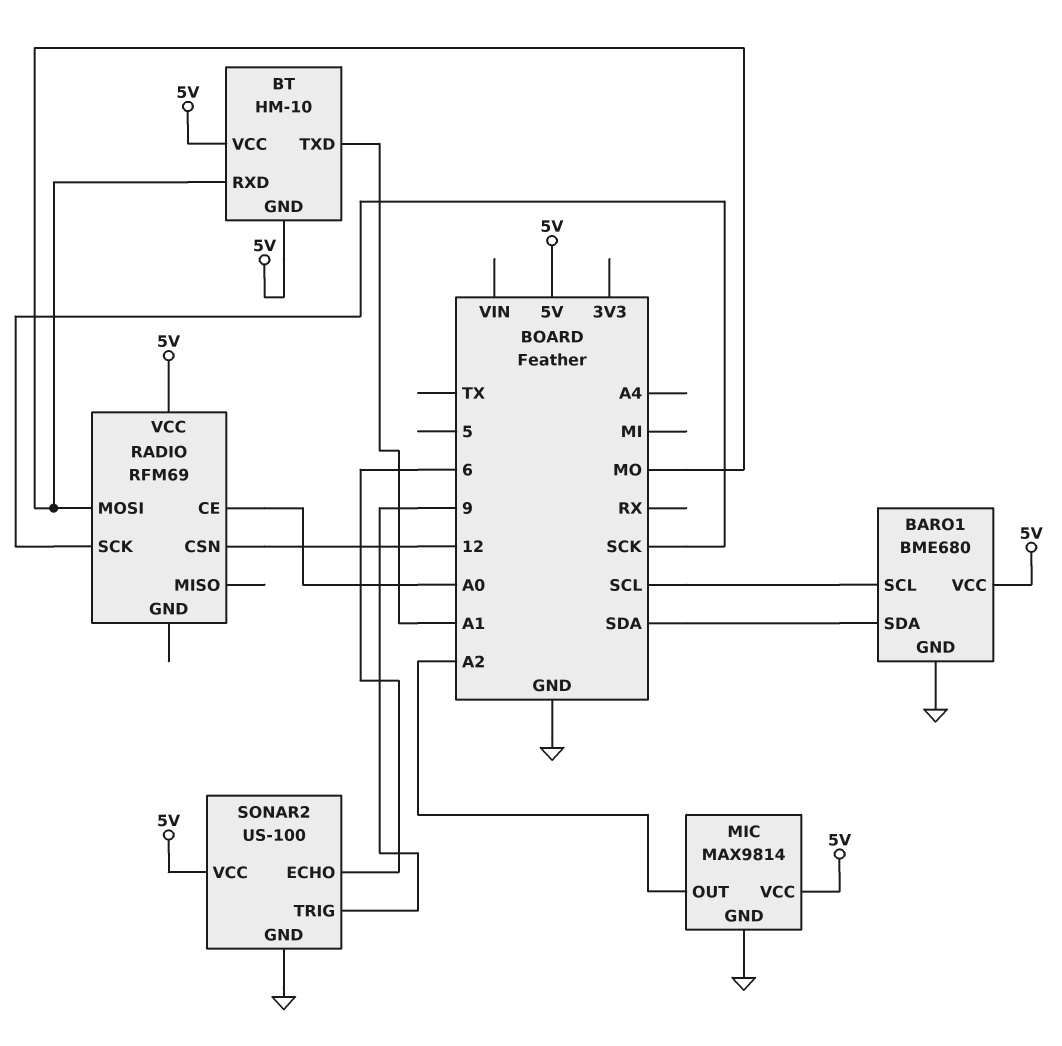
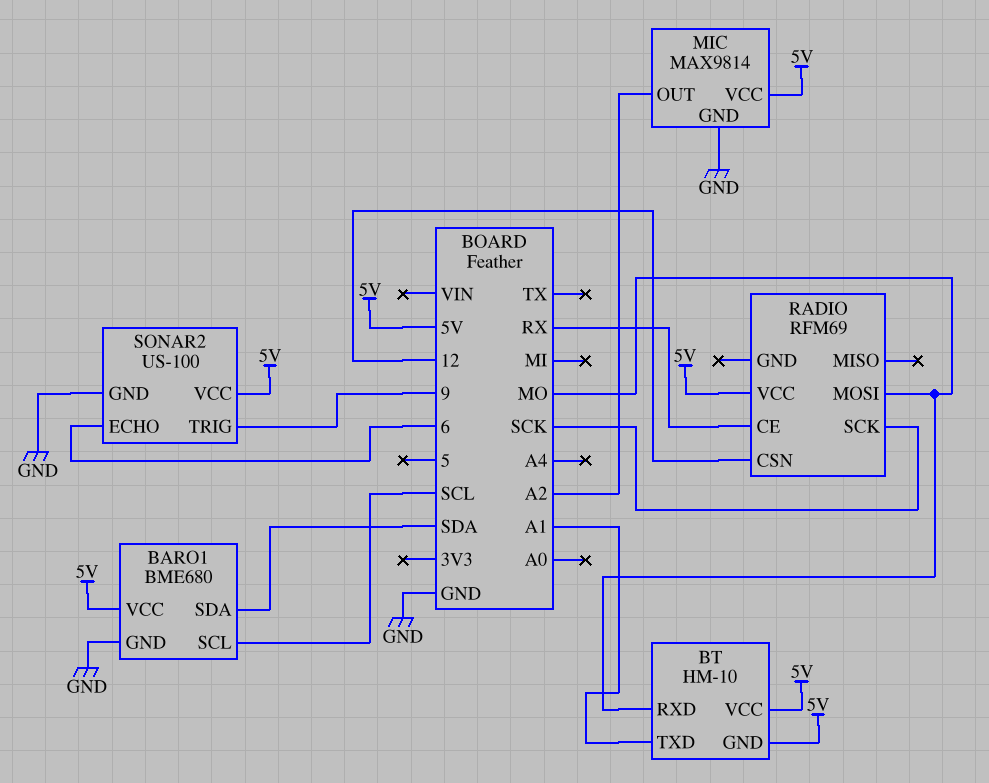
RADIO pin CE: A0 -> RX

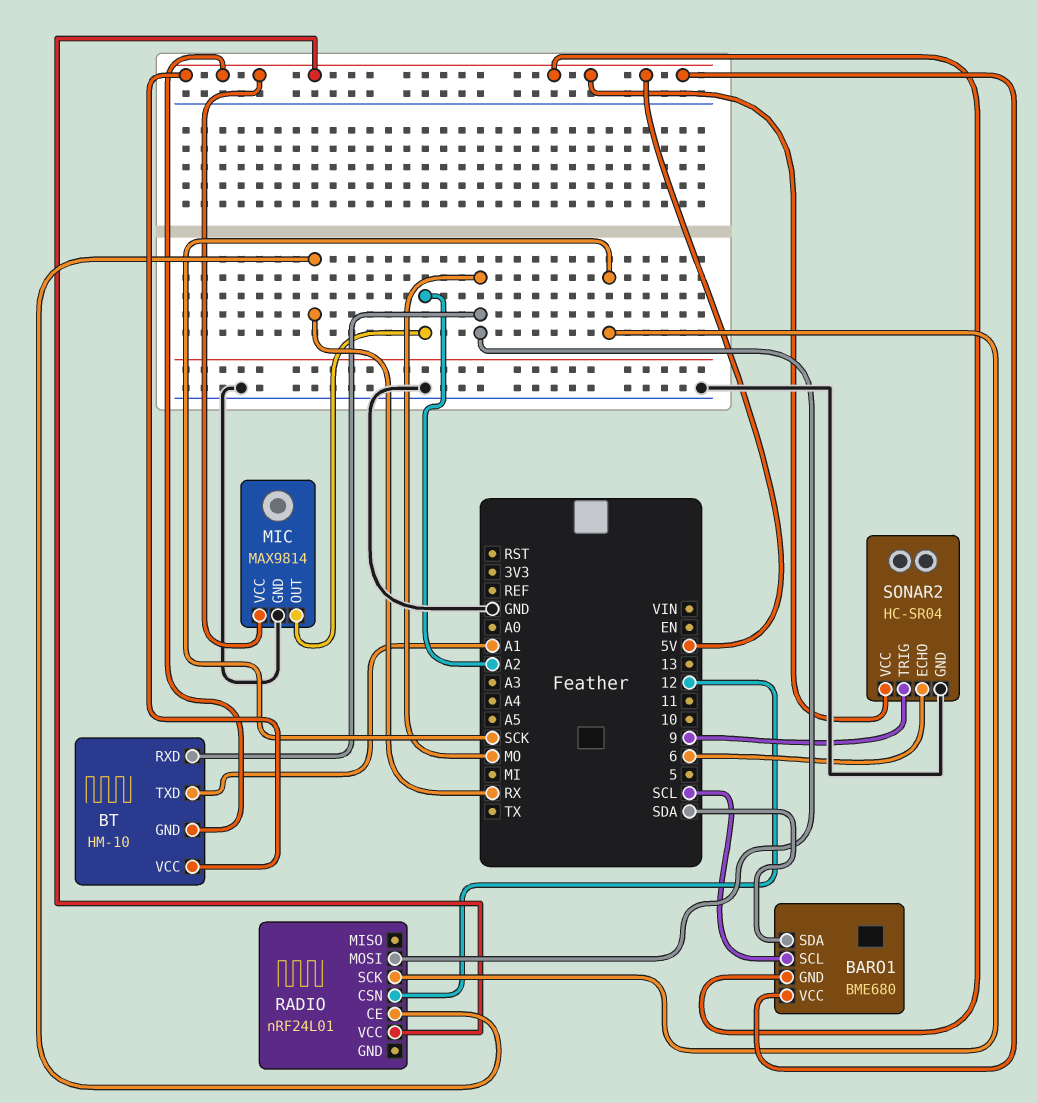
BARO1 pin GND: GND -> 5V
RADIO: RFM69 -> nRF24L01
SONAR2: US-100 -> HC-SR04

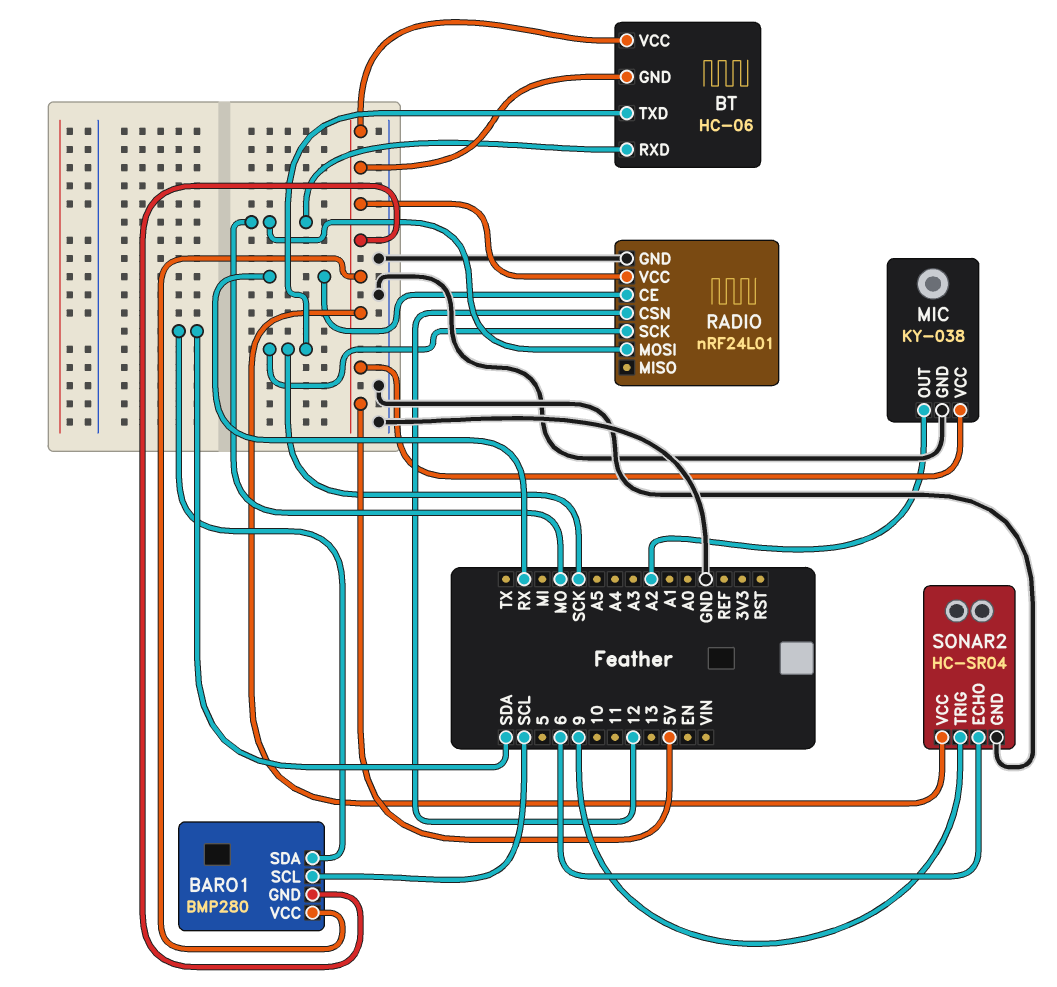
BARO1: BME680 -> BMP280
BT: HM-10 -> HC-06
BT pin TXD: A1 -> SCK
MIC: MAX9814 -> KY-038
RADIO pin GND: none -> GND

